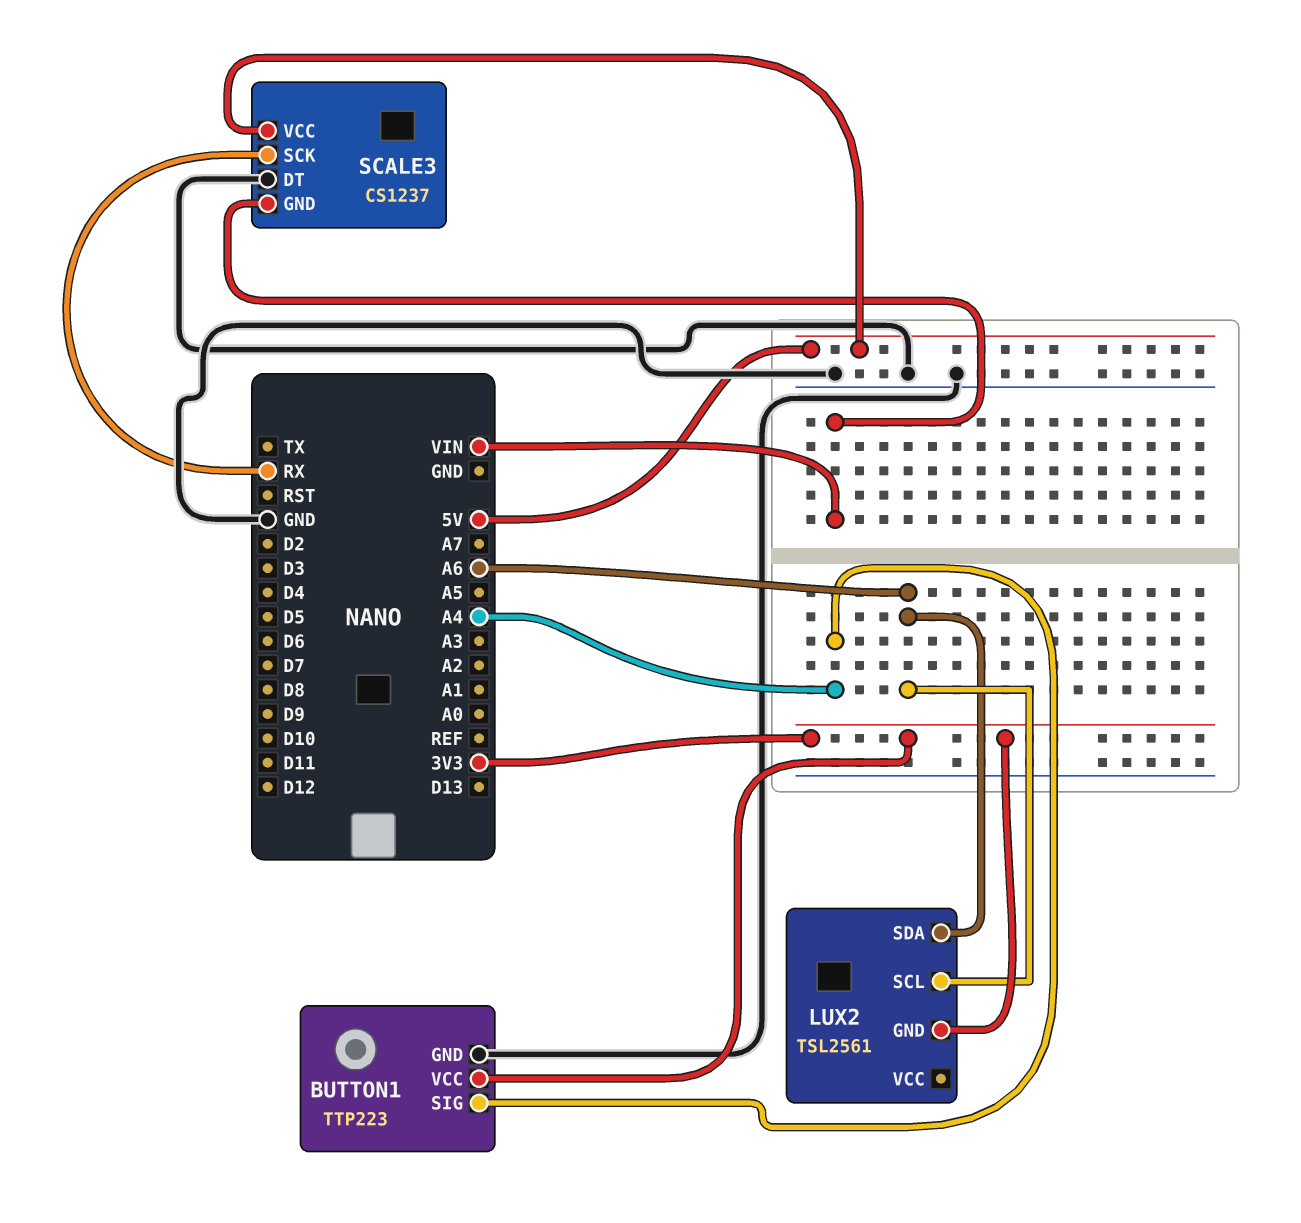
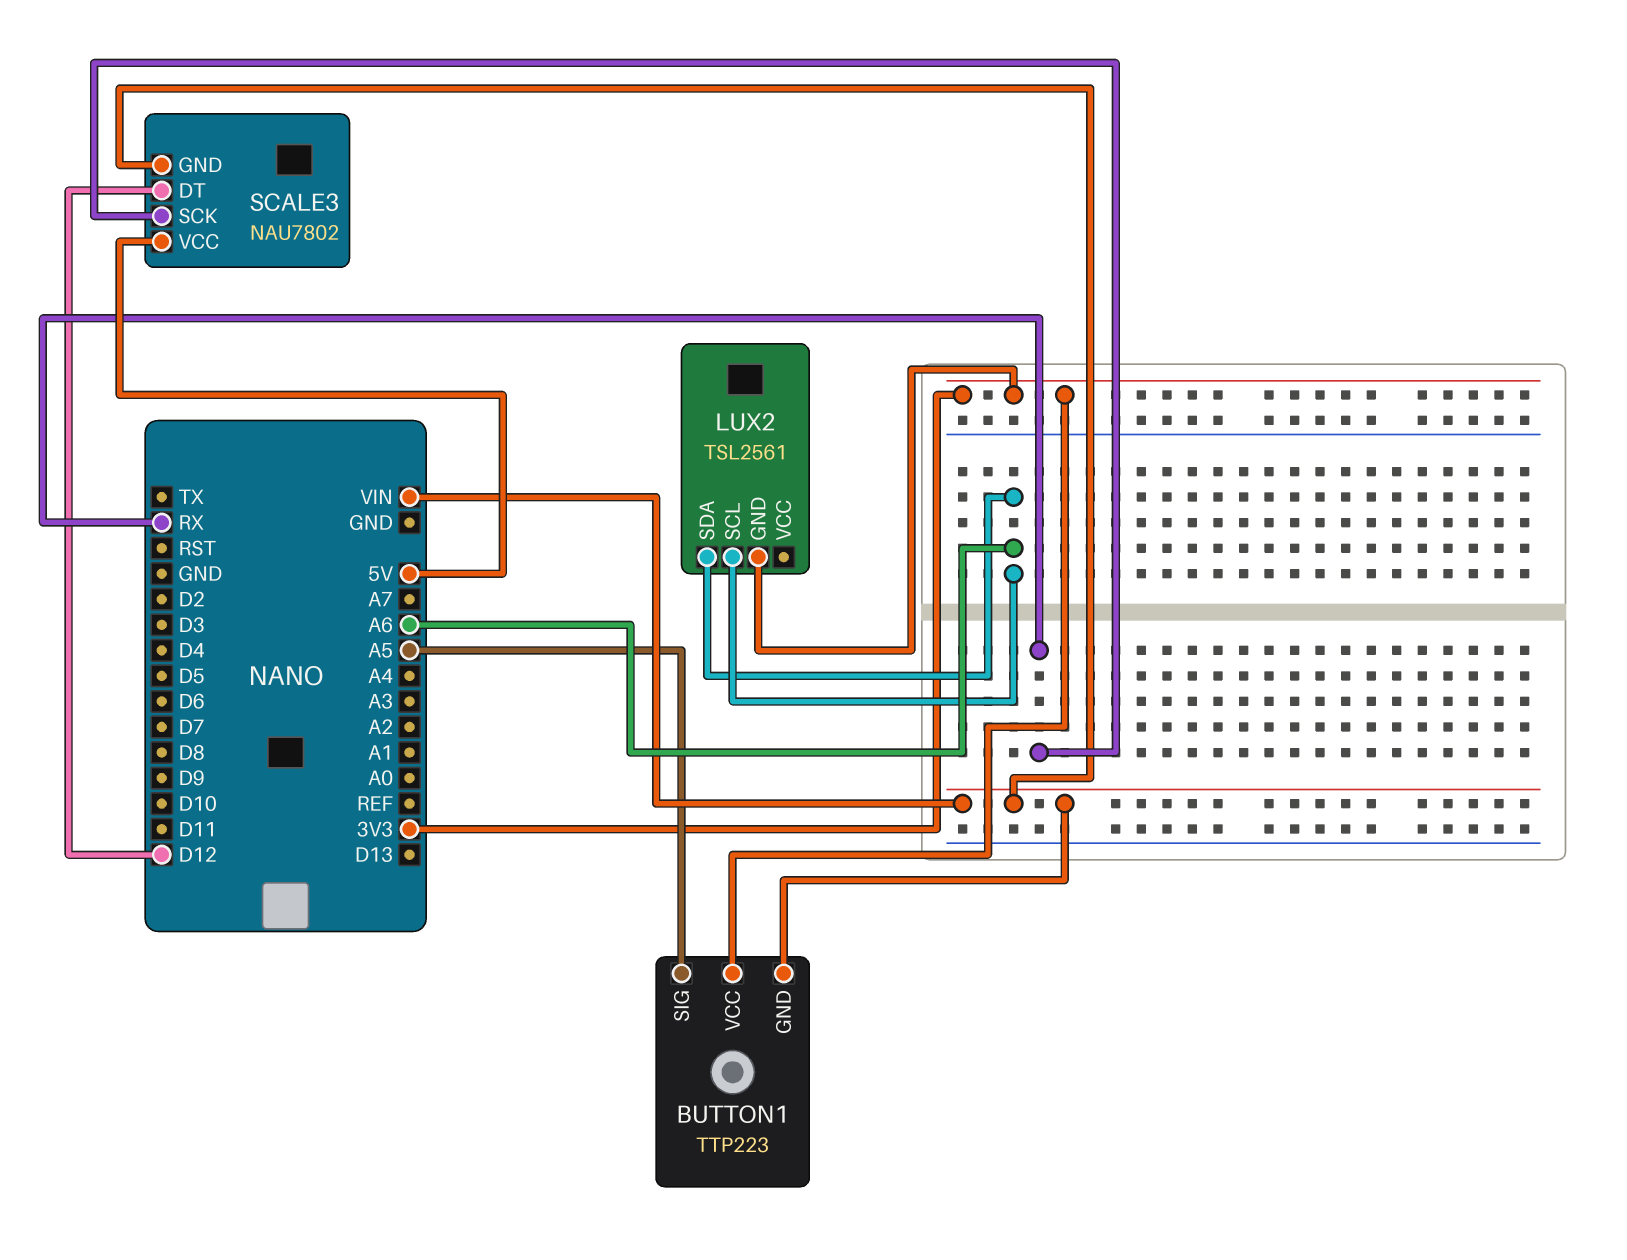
BUTTON1 pin GND: GND -> VIN
BUTTON1 pin SIG: A4 -> A5
SCALE3: CS1237 -> NAU7802
SCALE3 pin DT: GND -> D12

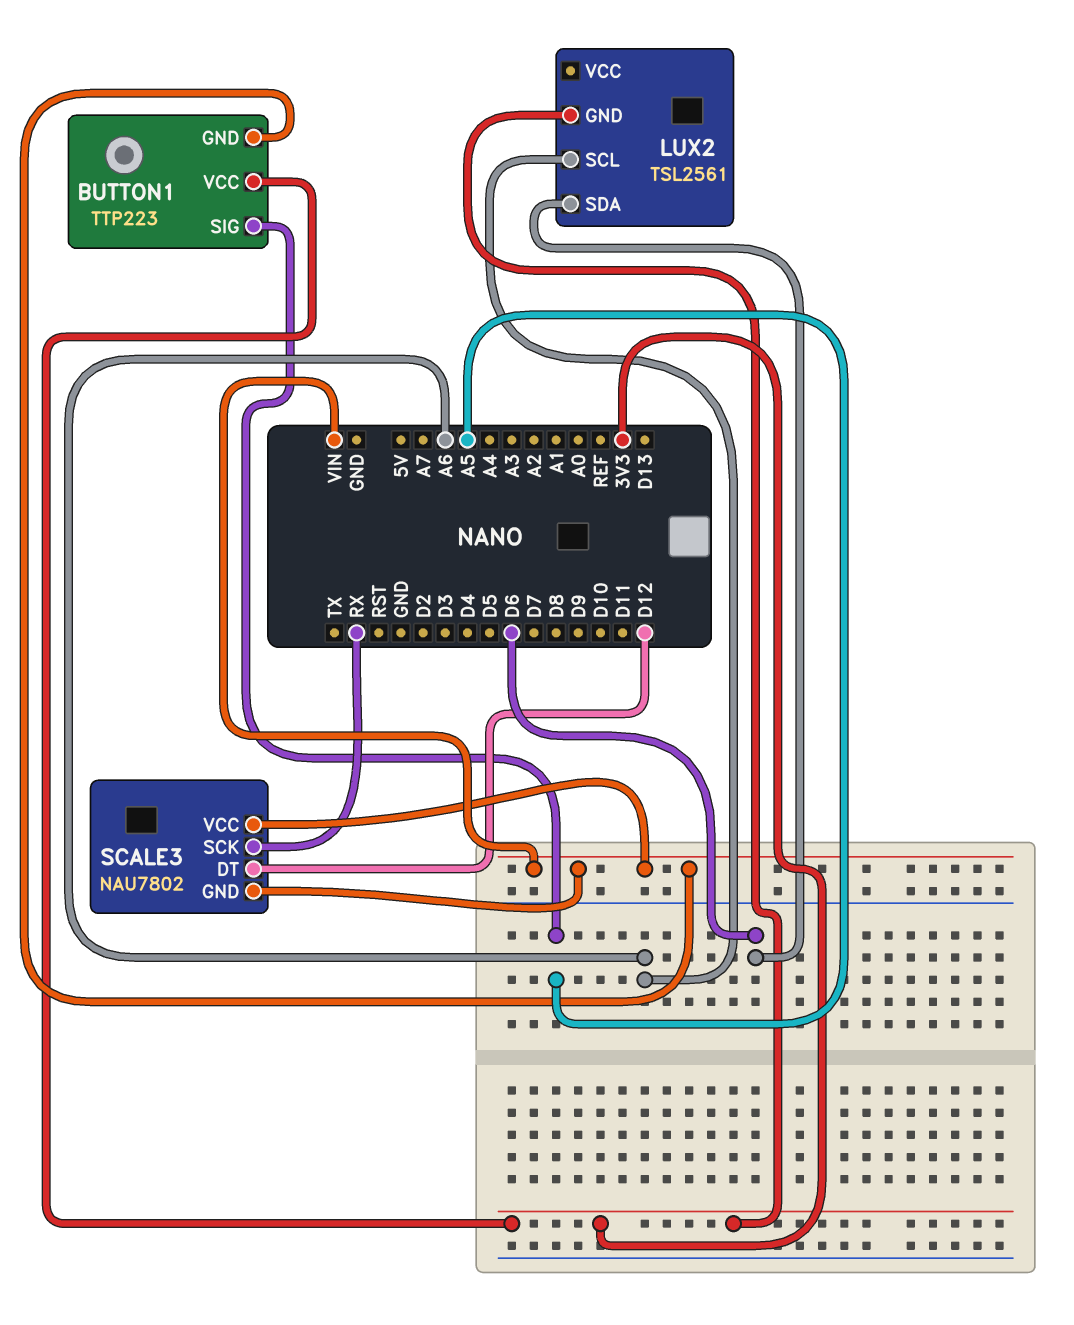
LUX2 pin SDA: A6 -> D6
SCALE3 pin VCC: 5V -> VIN

